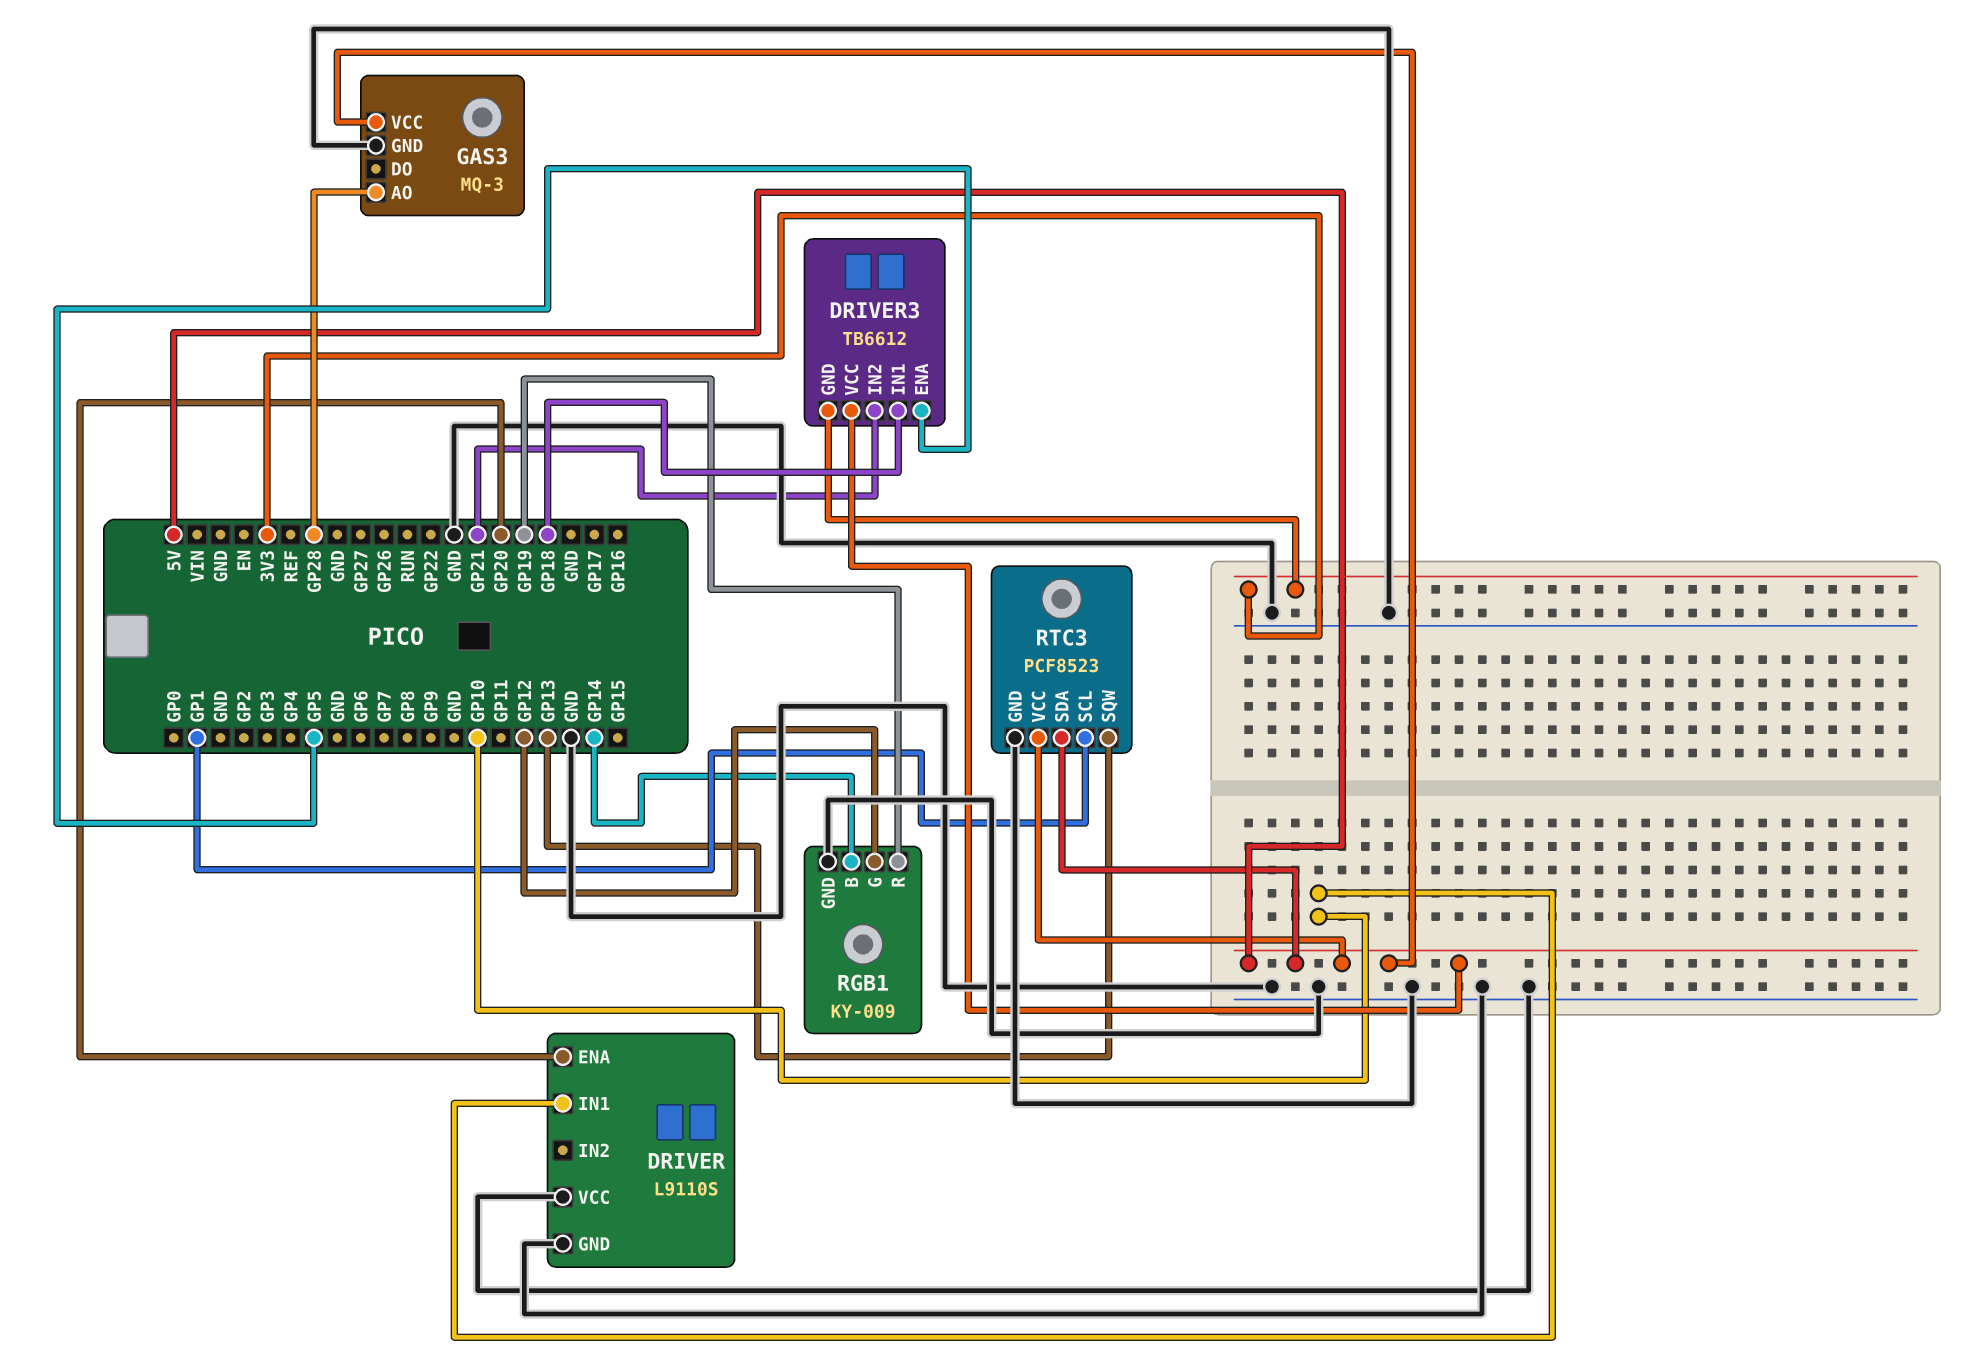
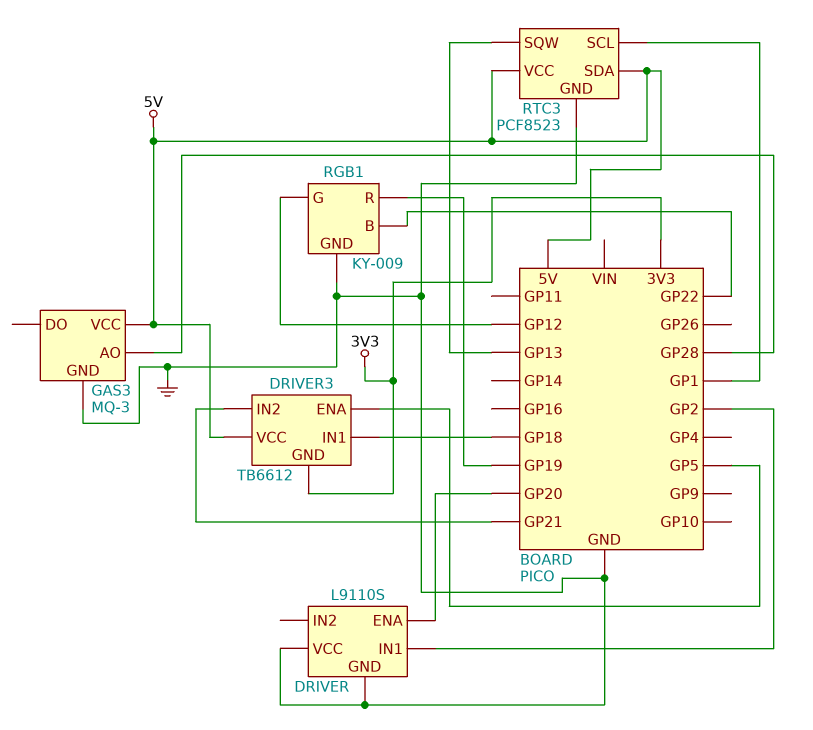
DRIVER pin IN1: GP10 -> GP2
RGB1 pin B: GP14 -> GP22

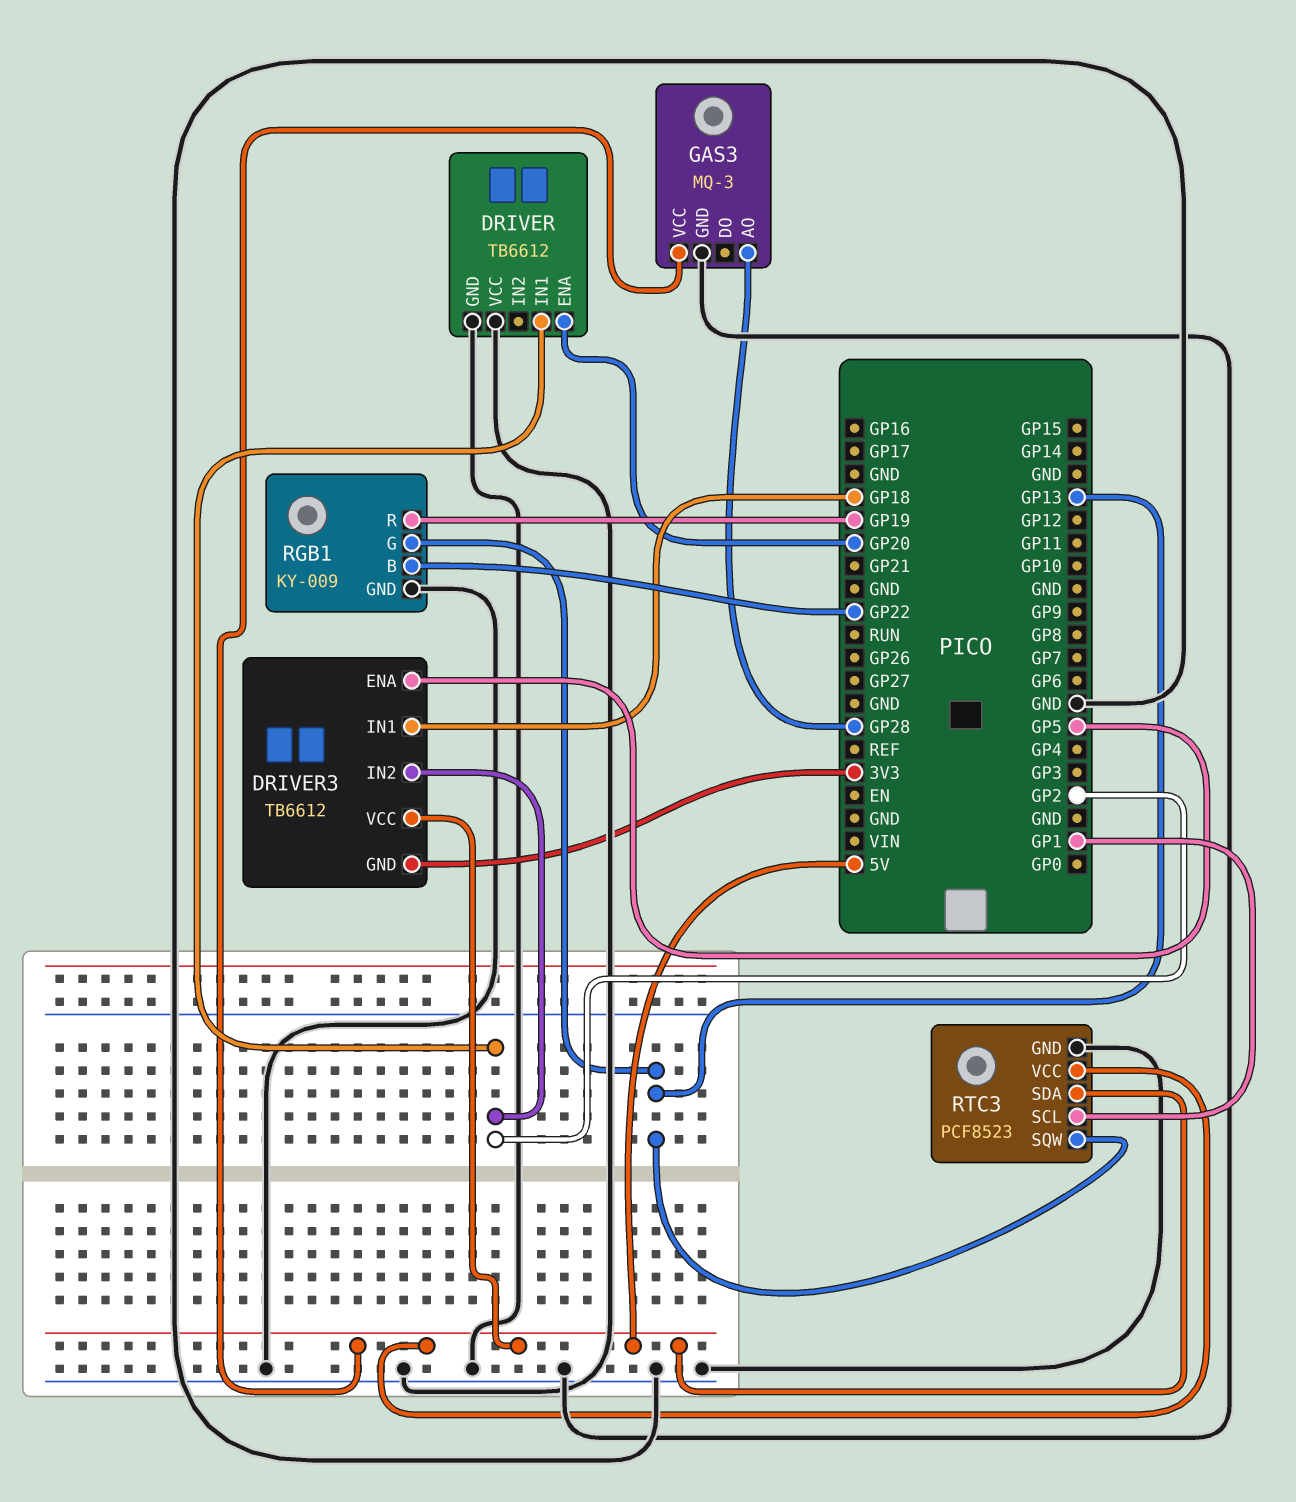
DRIVER: L9110S -> TB6612
DRIVER3 pin IN2: GP21 -> GP2
RGB1 pin G: GP12 -> GP13

